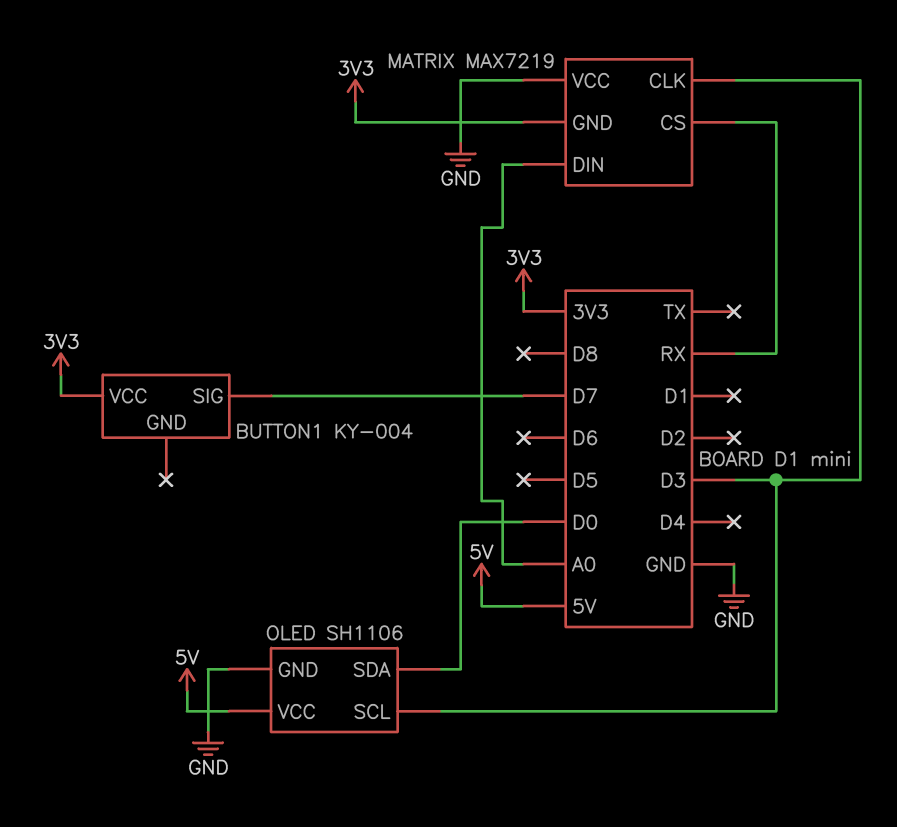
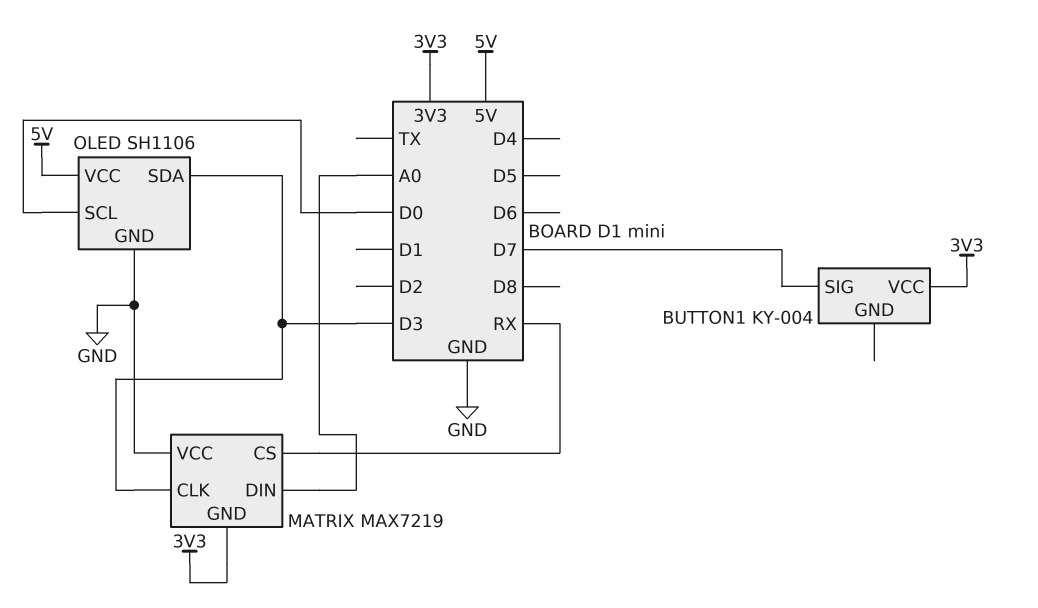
OLED pin SCL: D3 -> D0
OLED pin SDA: D0 -> D3

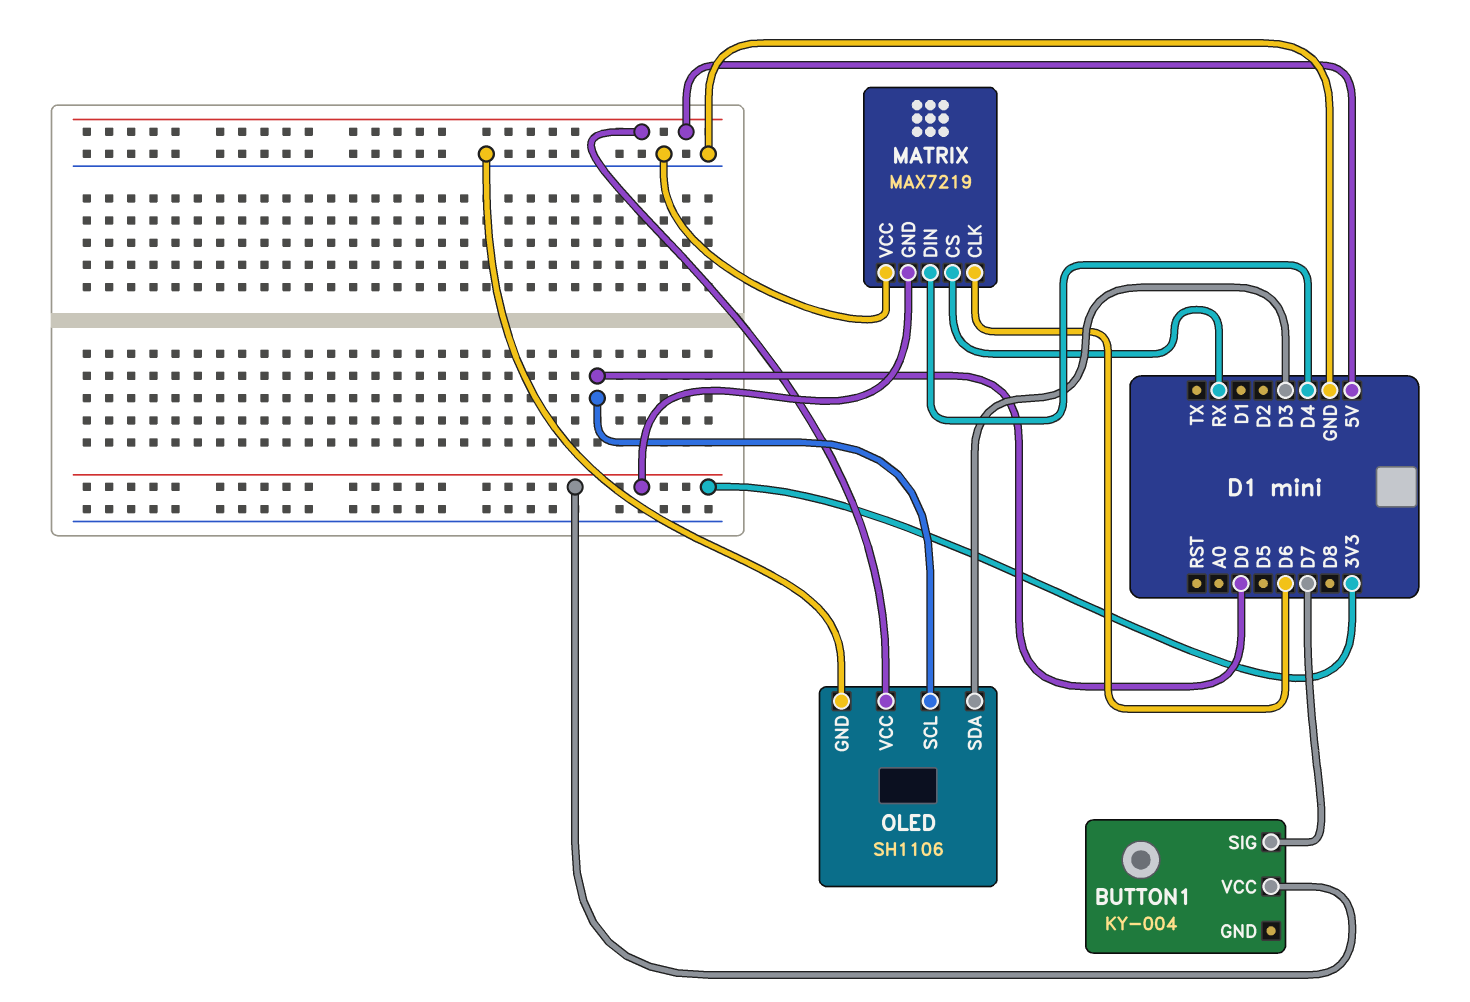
MATRIX pin CLK: D3 -> D6
MATRIX pin DIN: A0 -> D4

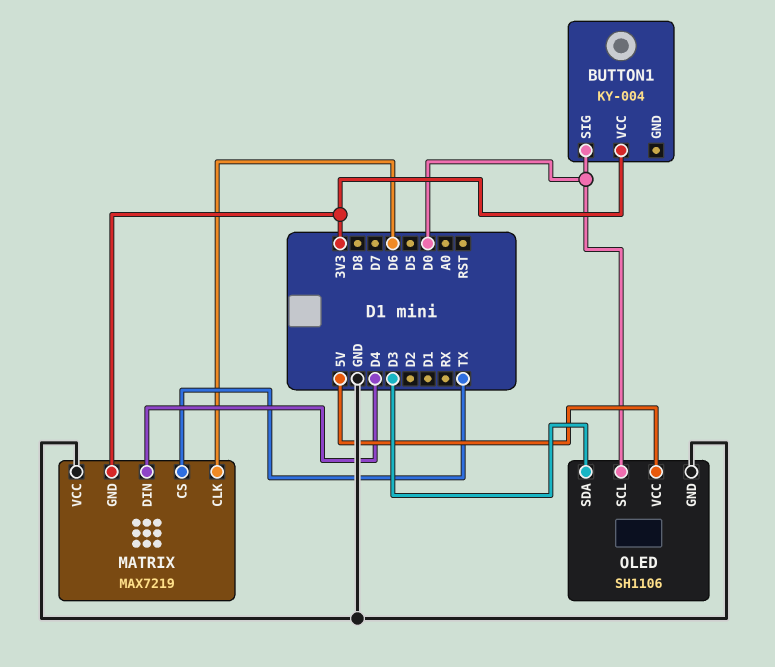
BUTTON1 pin SIG: D7 -> D0
MATRIX pin CS: RX -> TX

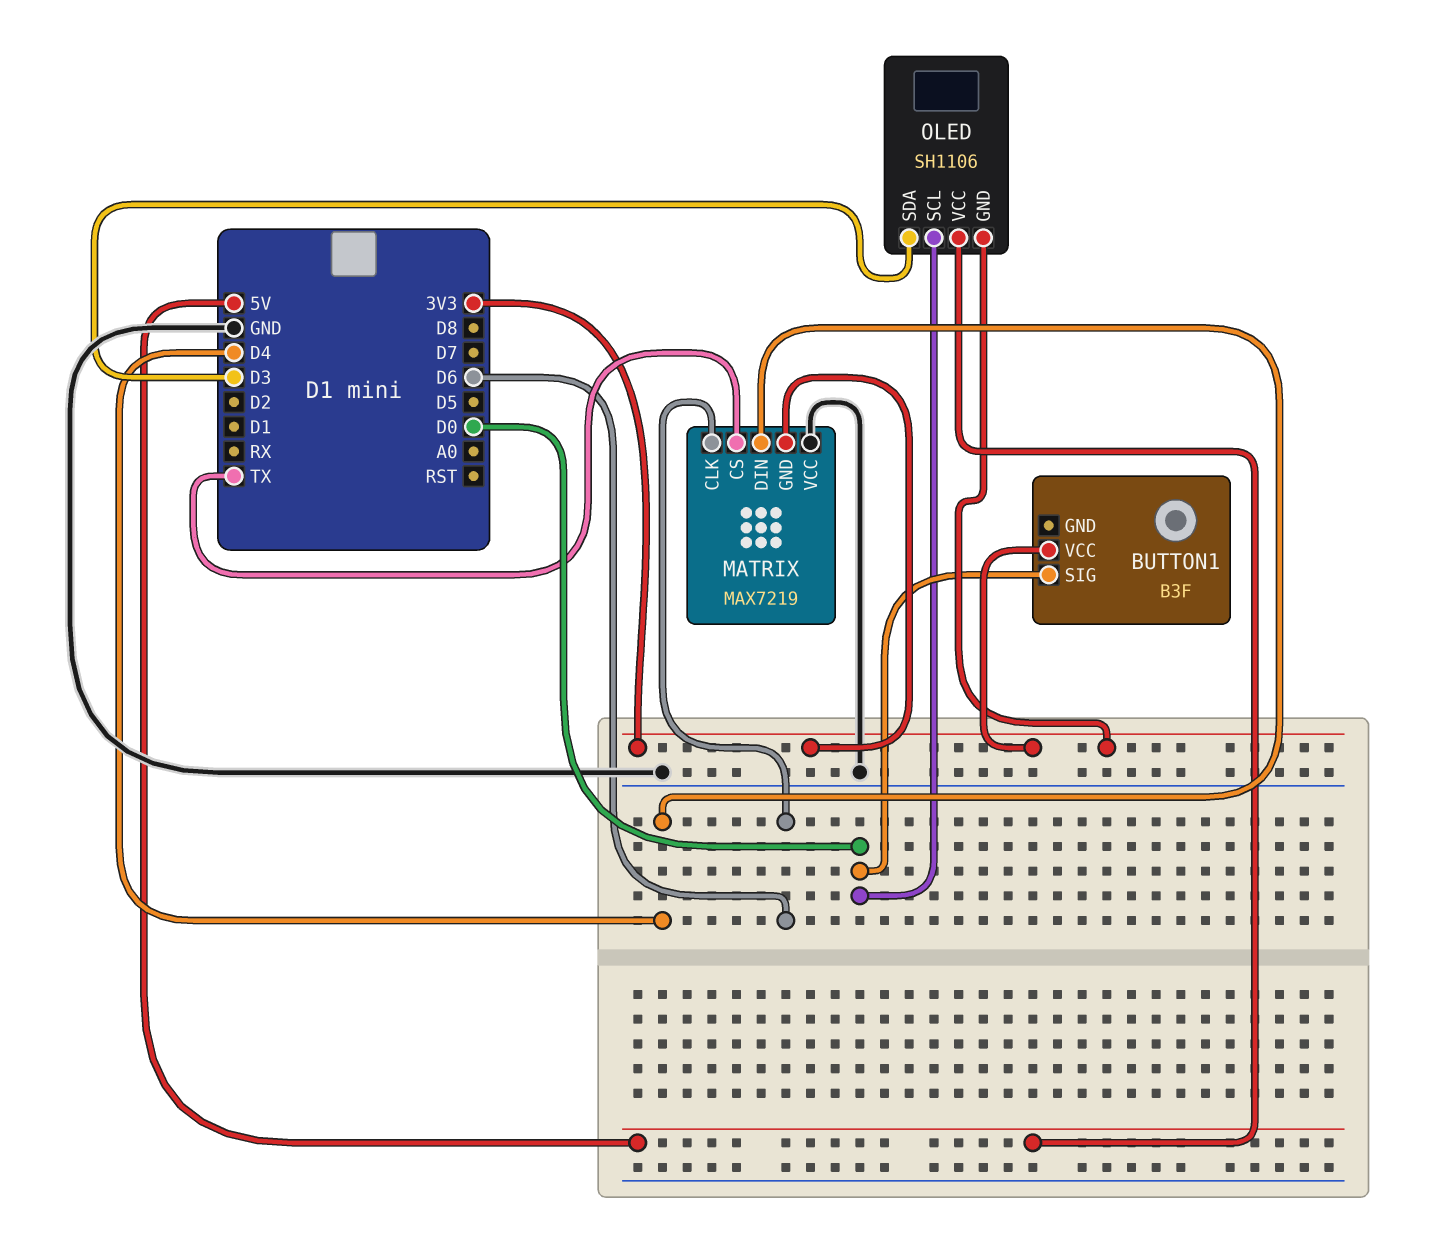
BUTTON1: KY-004 -> B3F
OLED pin GND: GND -> 3V3

